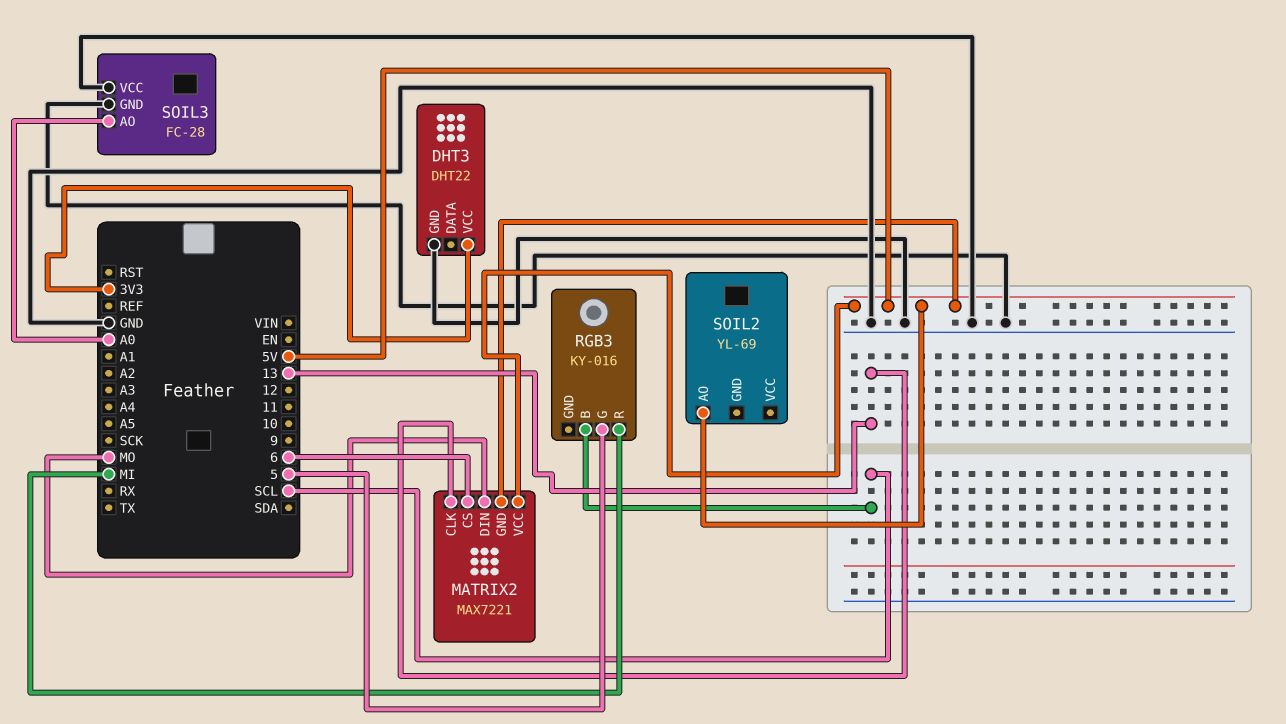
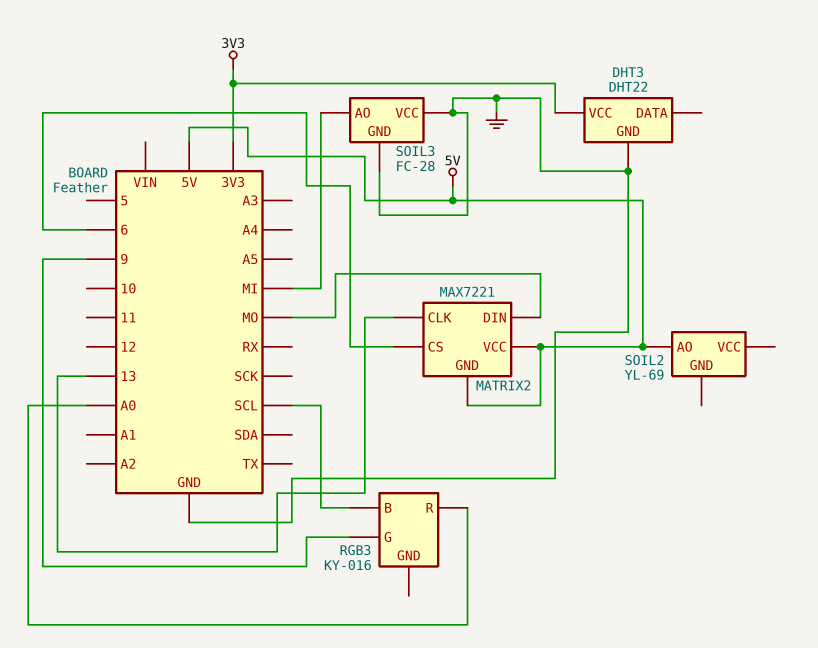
RGB3 pin G: 5 -> 9
RGB3 pin R: MI -> A0
SOIL3 pin AO: A0 -> MI

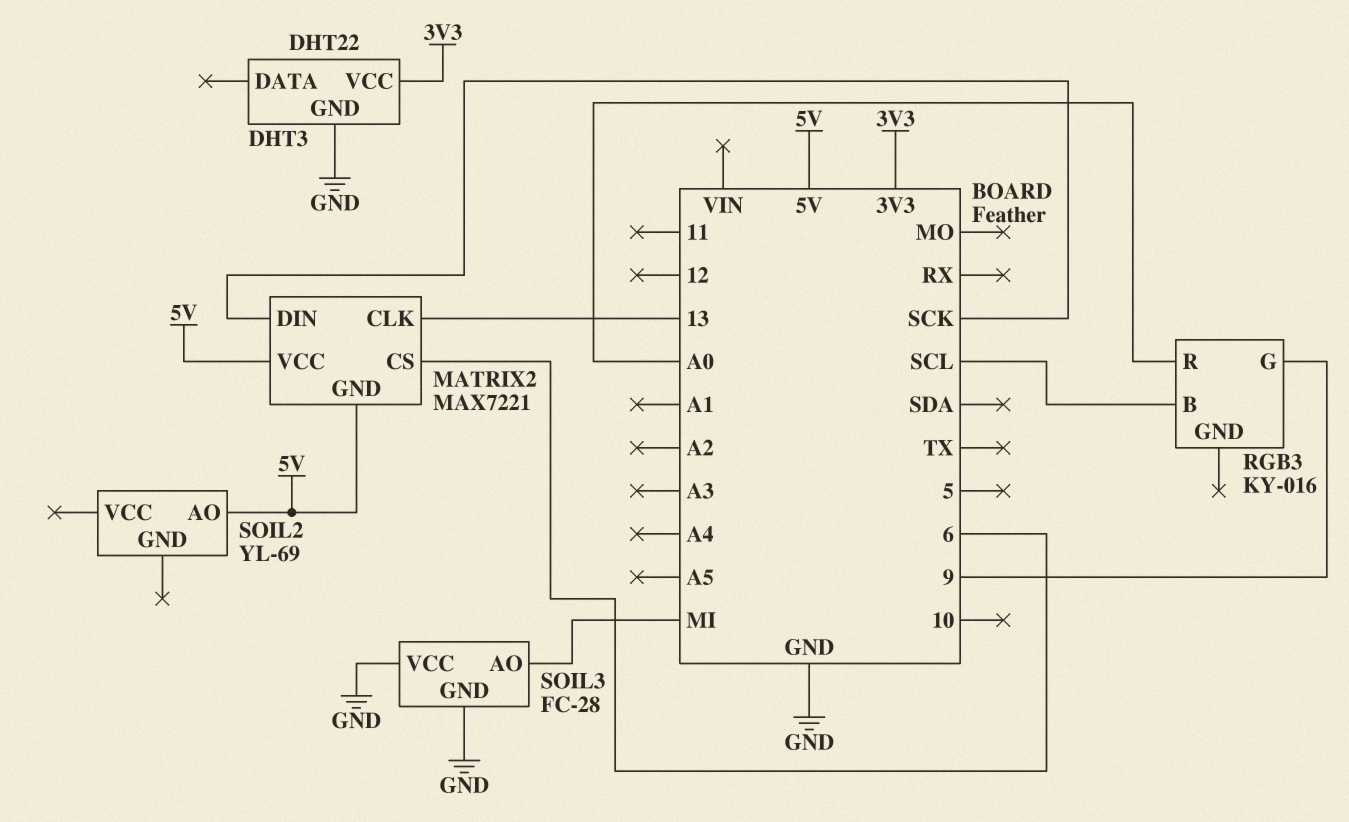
MATRIX2 pin DIN: MO -> SCK

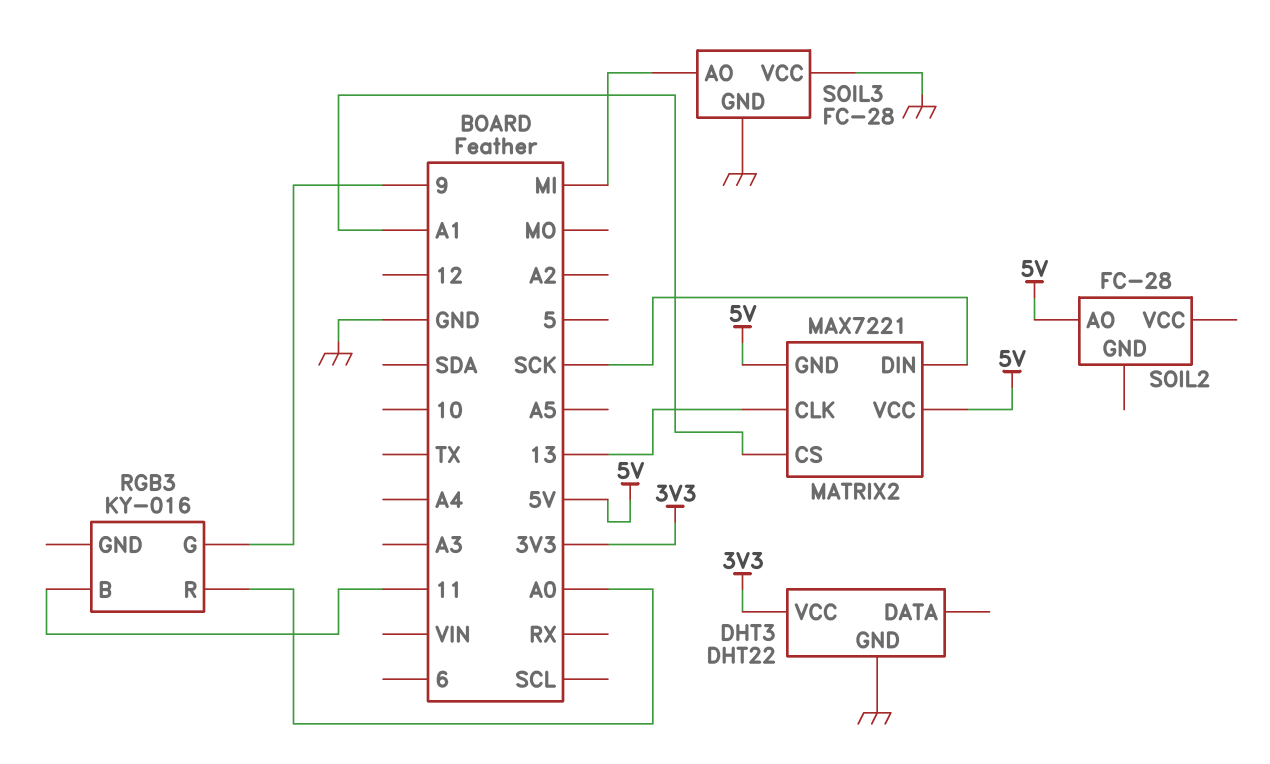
MATRIX2 pin CS: 6 -> A1
RGB3 pin B: SCL -> 11
SOIL2: YL-69 -> FC-28

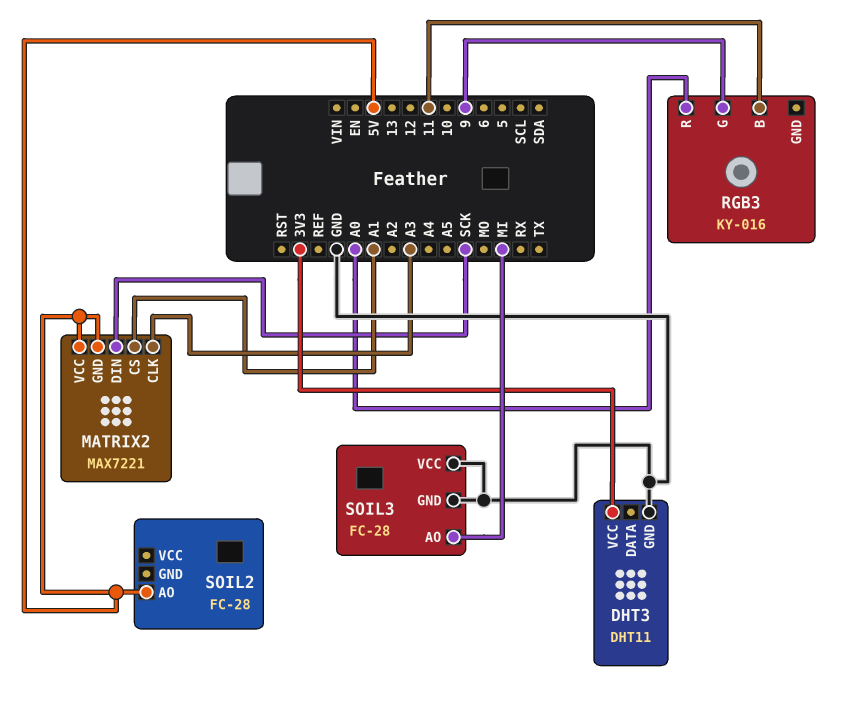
DHT3: DHT22 -> DHT11
MATRIX2 pin CLK: 13 -> A3

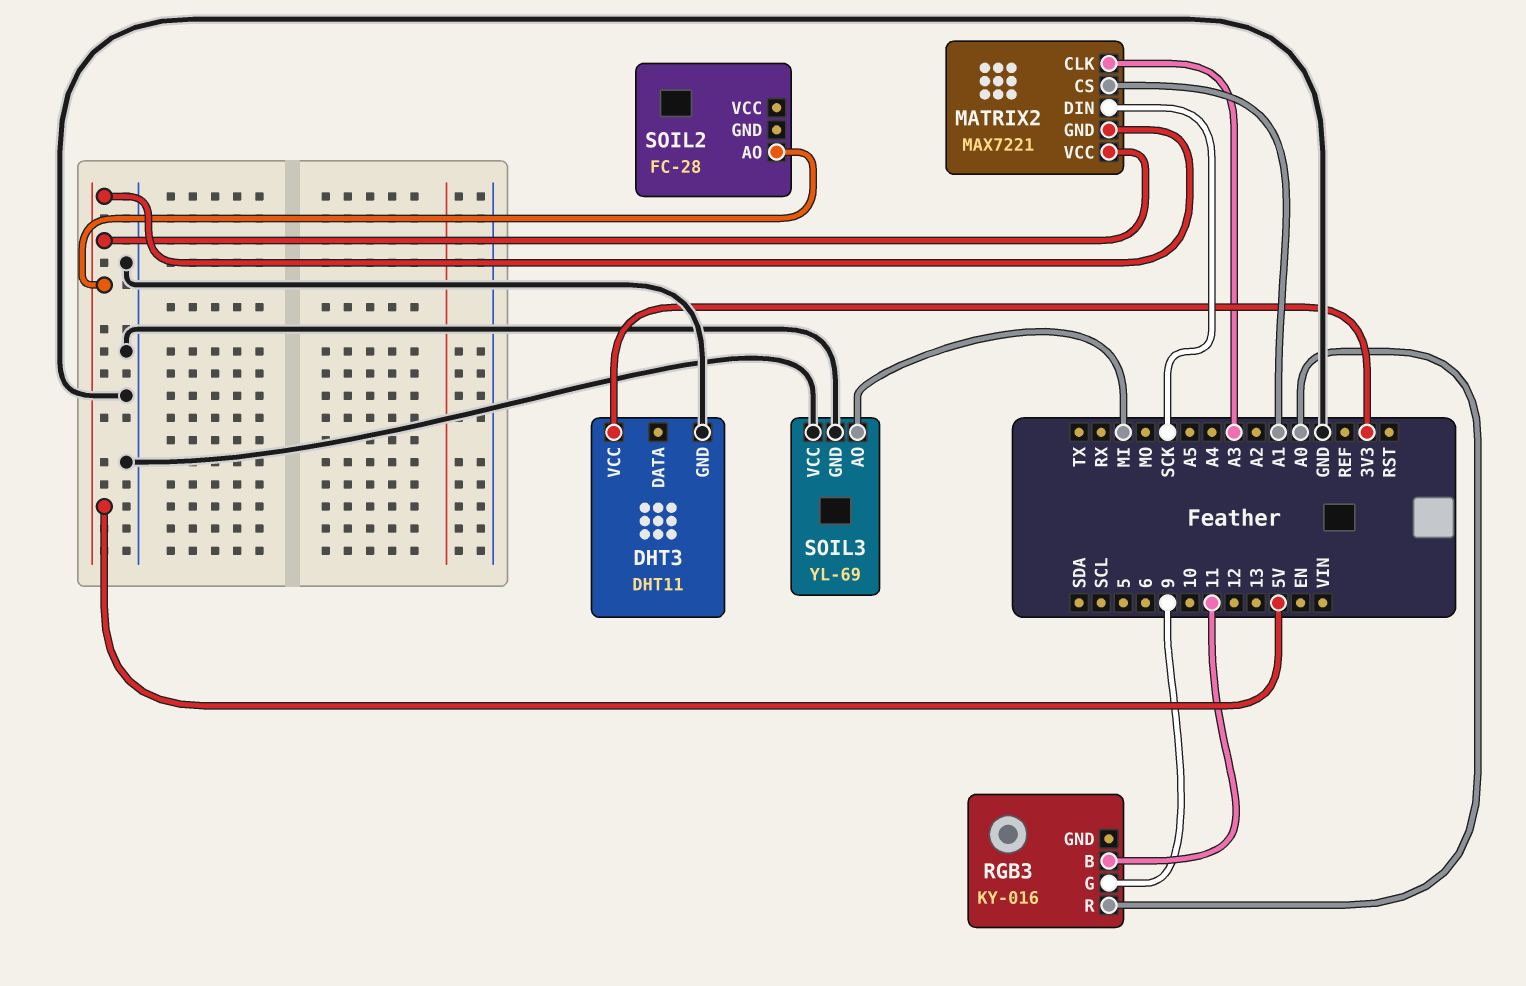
SOIL3: FC-28 -> YL-69

